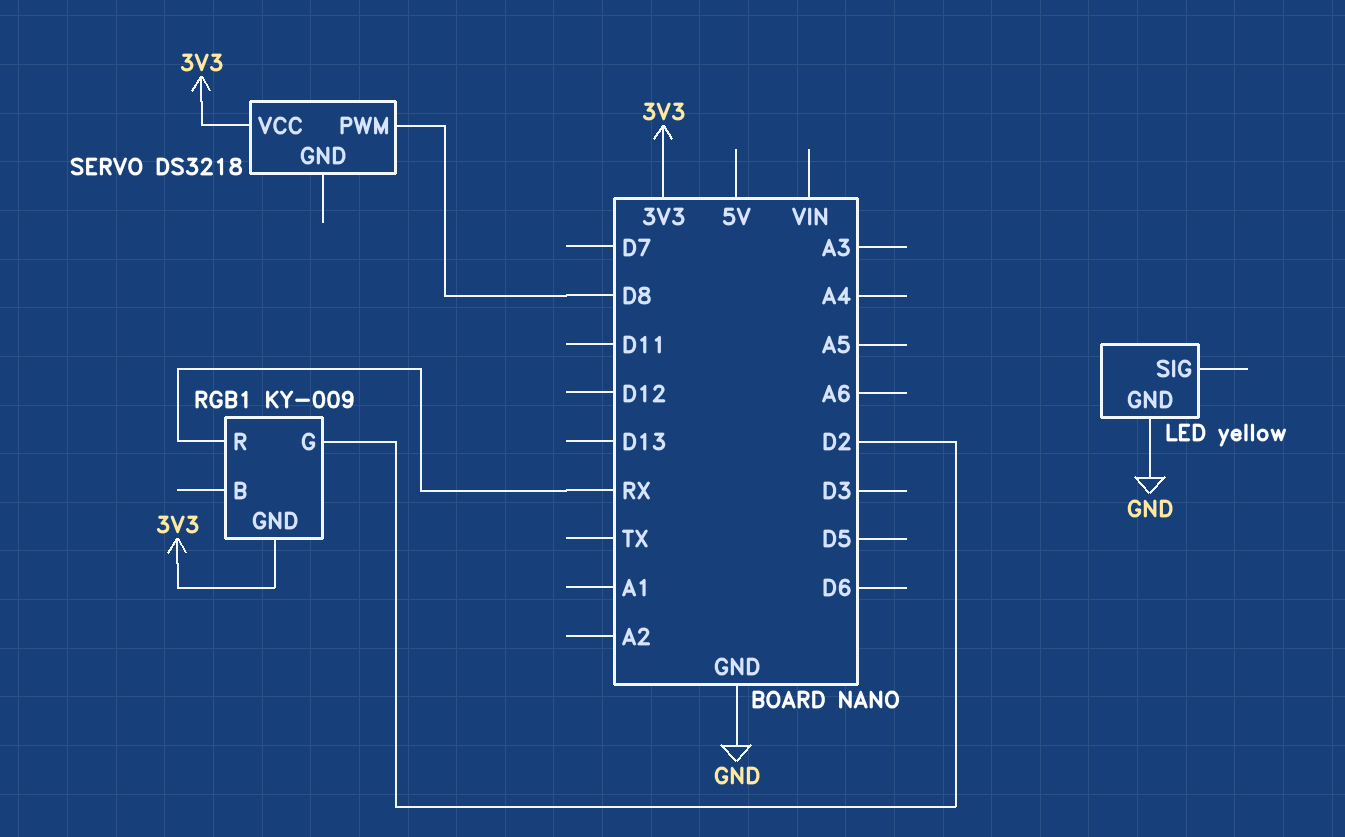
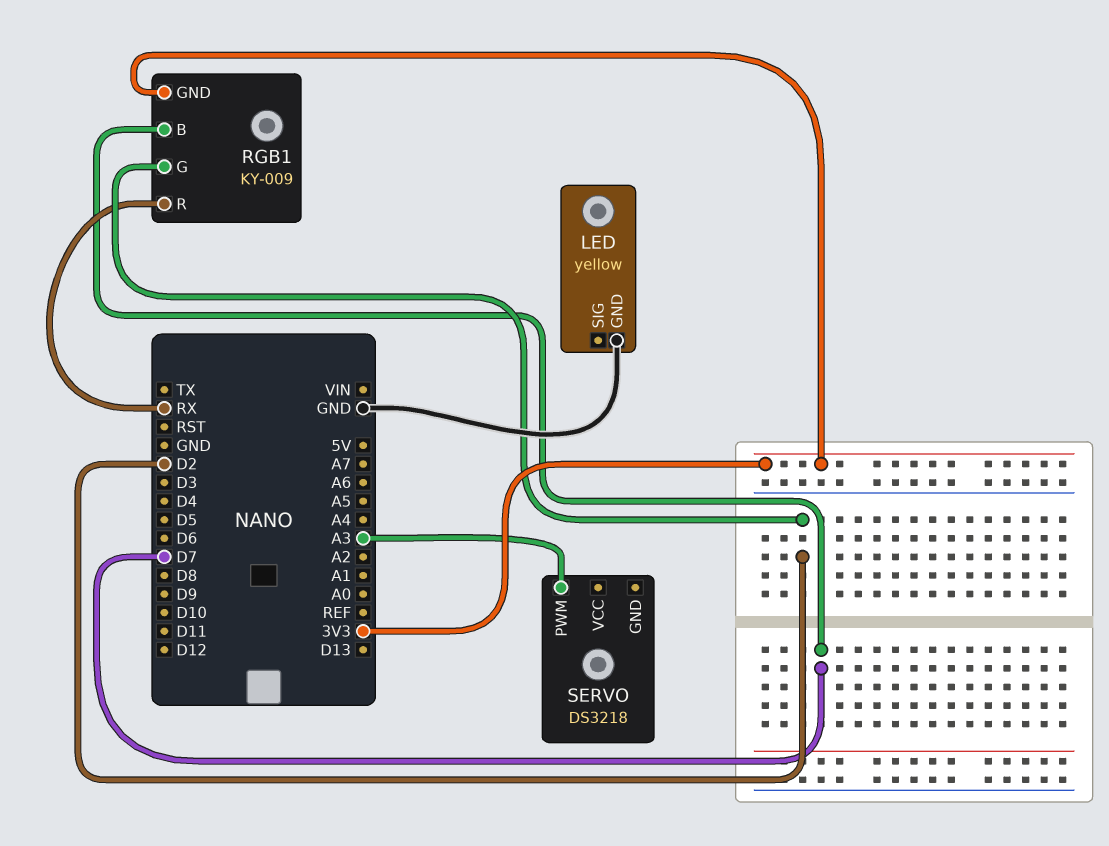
RGB1 pin B: none -> D7
SERVO pin PWM: D8 -> A3
SERVO pin VCC: 3V3 -> none

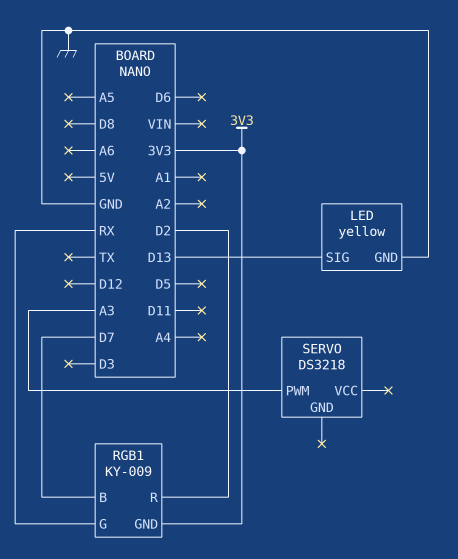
LED pin SIG: none -> D13
RGB1 pin G: D2 -> RX
RGB1 pin R: RX -> D2

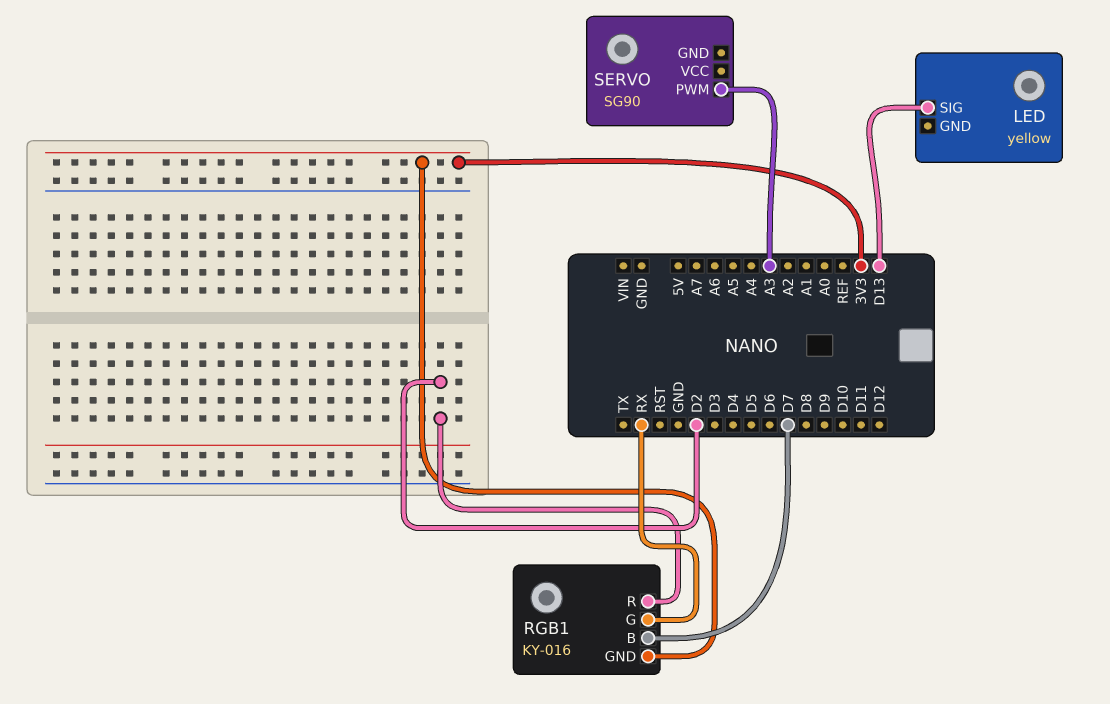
LED pin GND: GND -> none
RGB1: KY-009 -> KY-016
SERVO: DS3218 -> SG90

